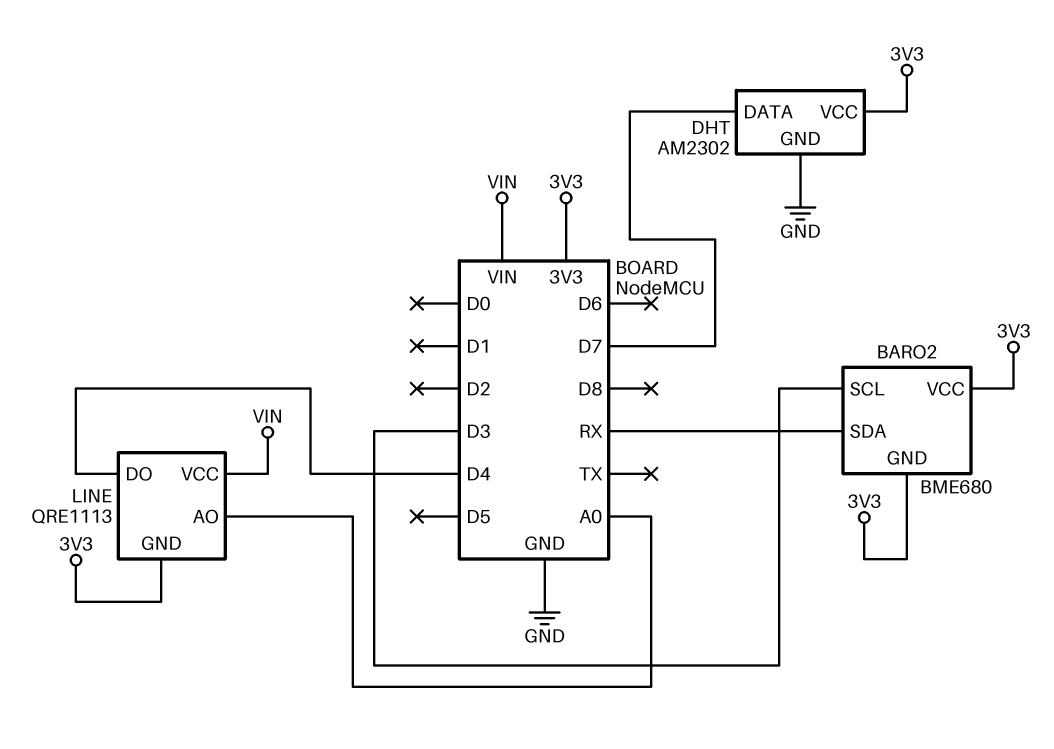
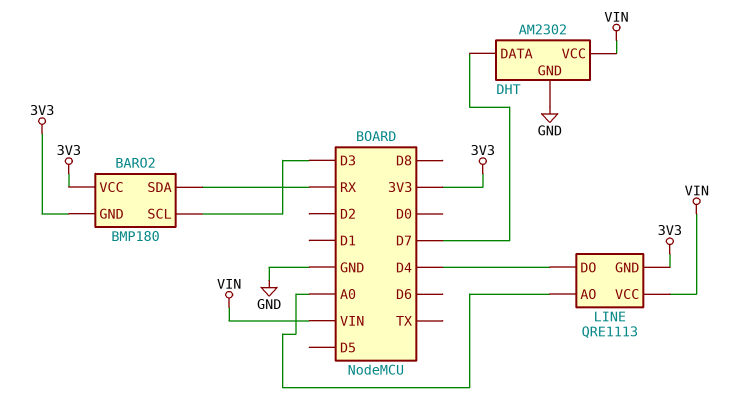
BARO2: BME680 -> BMP180
DHT pin VCC: 3V3 -> VIN

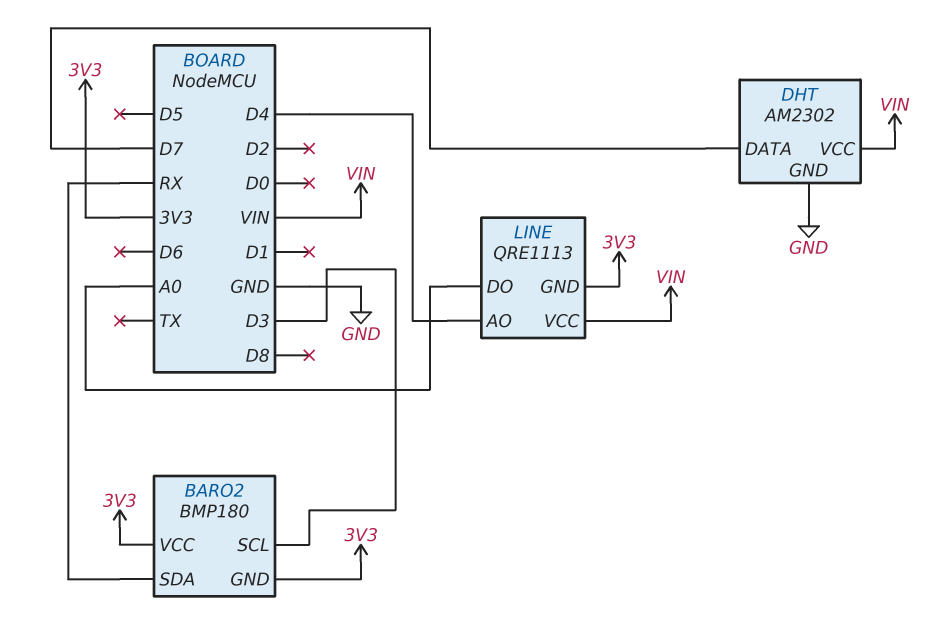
LINE pin AO: A0 -> D4
LINE pin DO: D4 -> A0

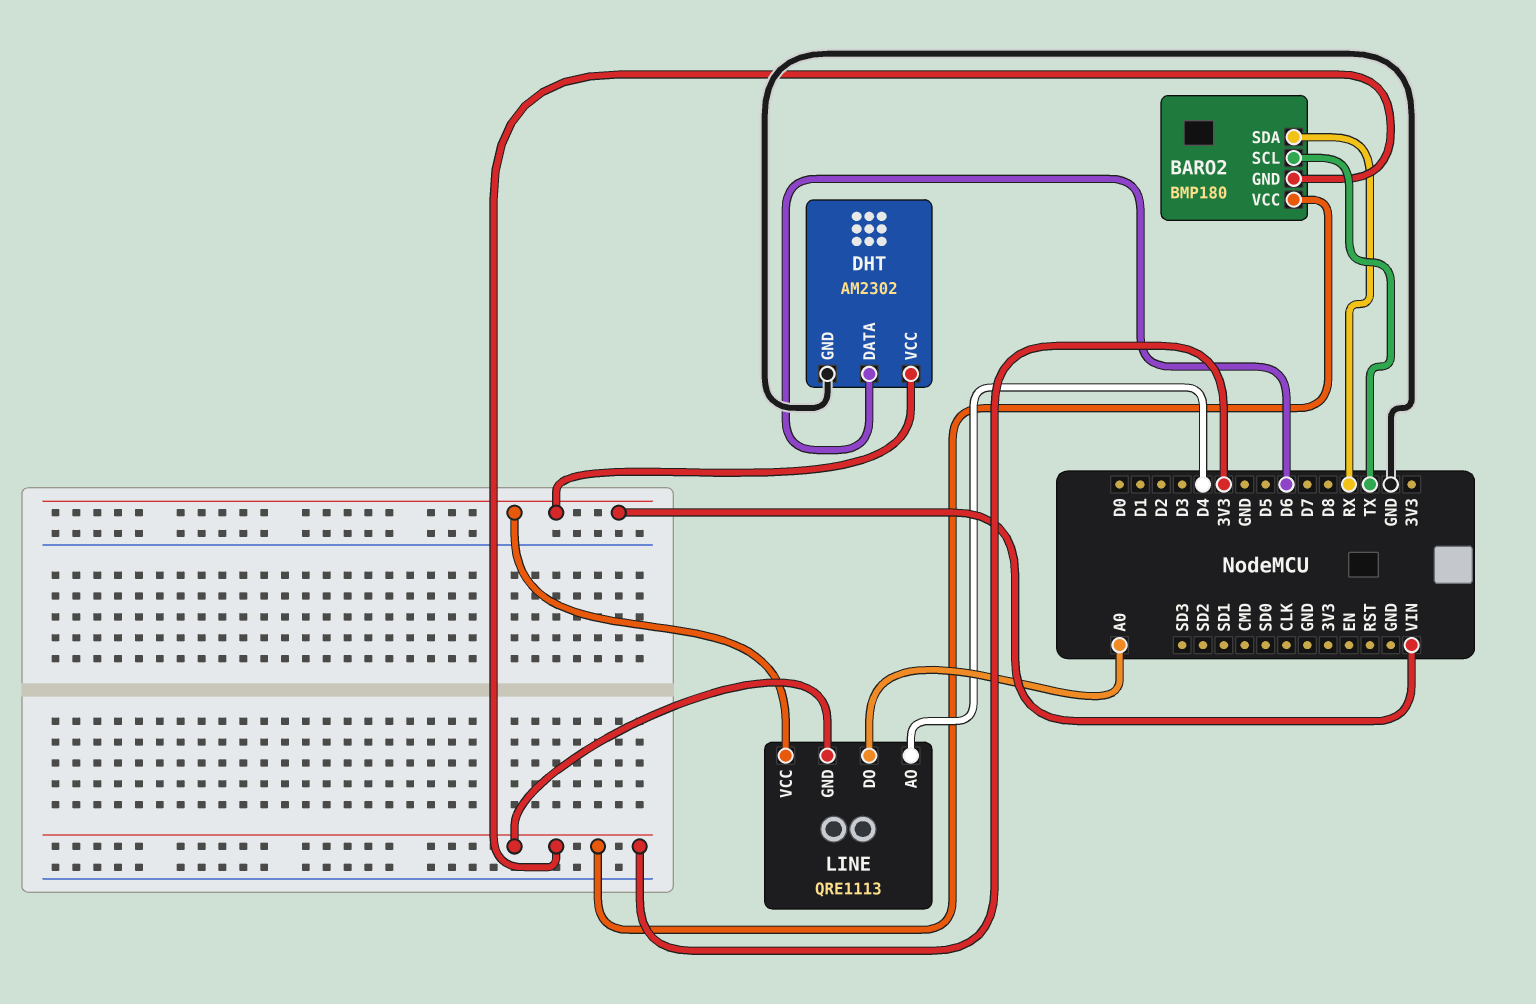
BARO2 pin SCL: D3 -> TX
DHT pin DATA: D7 -> D6

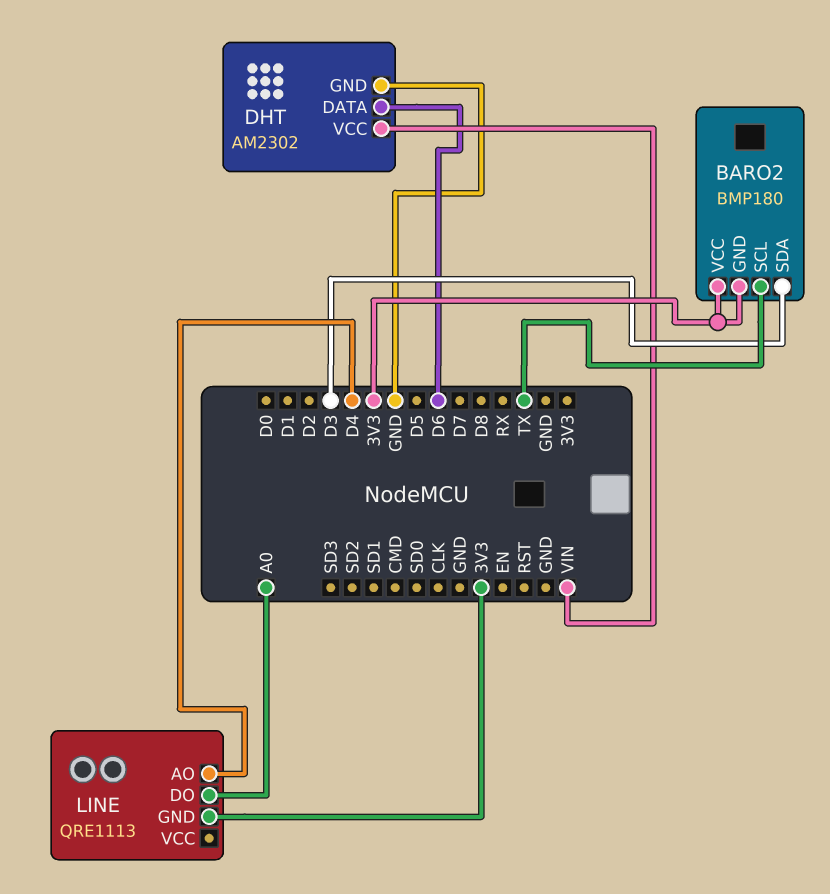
BARO2 pin SDA: RX -> D3
LINE pin VCC: VIN -> none

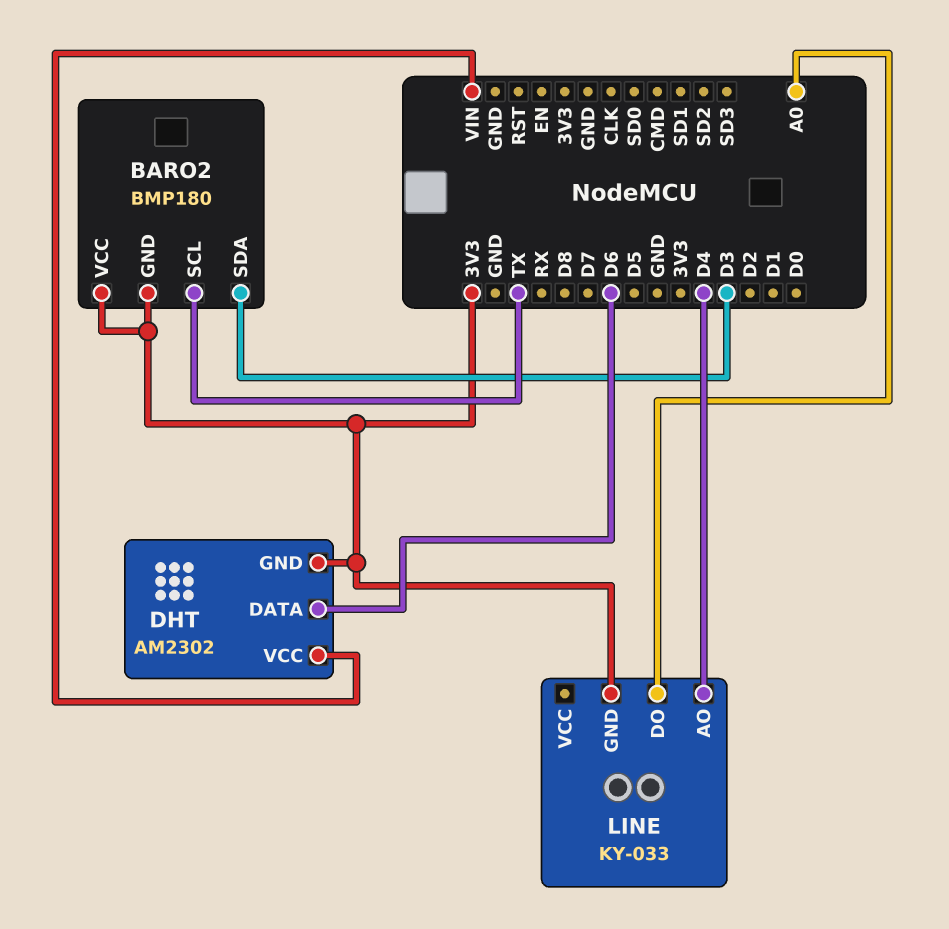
DHT pin GND: GND -> 3V3
LINE: QRE1113 -> KY-033

